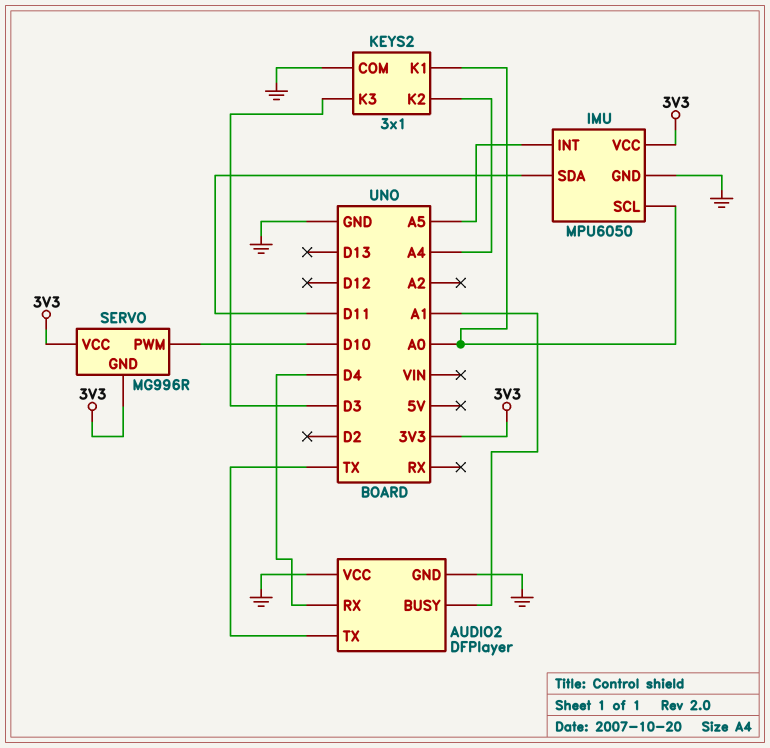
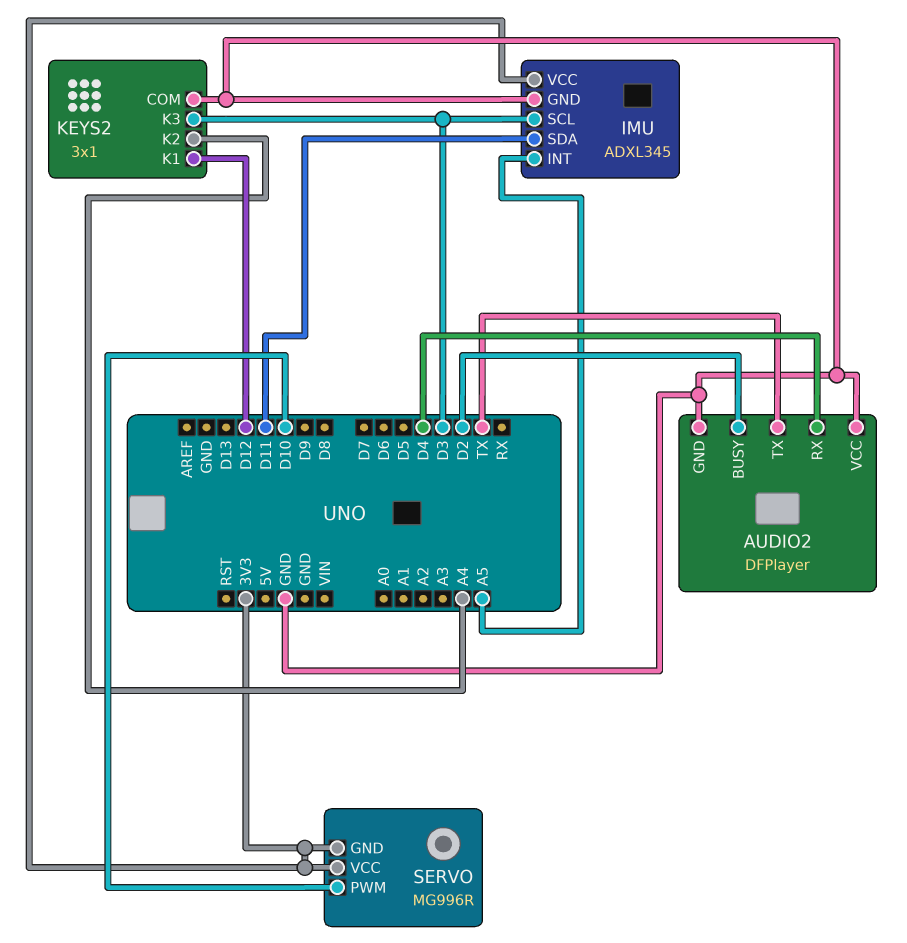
AUDIO2 pin BUSY: A1 -> D2
IMU: MPU6050 -> ADXL345
IMU pin SCL: A0 -> D3
KEYS2 pin K1: A0 -> D12

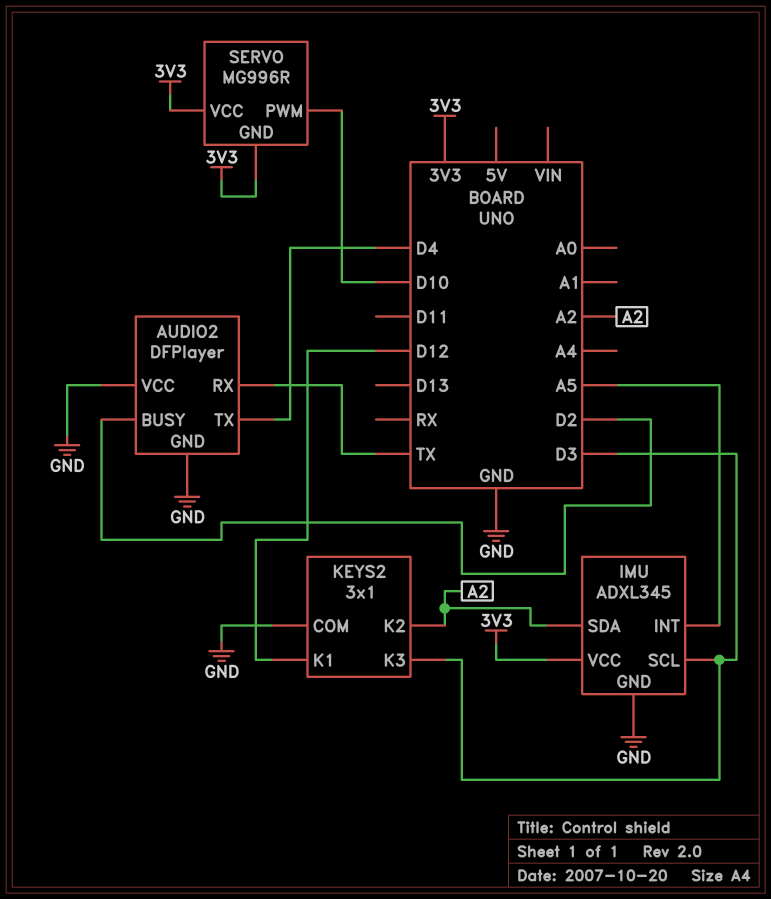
AUDIO2 pin RX: D4 -> TX
AUDIO2 pin TX: TX -> D4
IMU pin SDA: D11 -> A2
KEYS2 pin K2: A4 -> A2

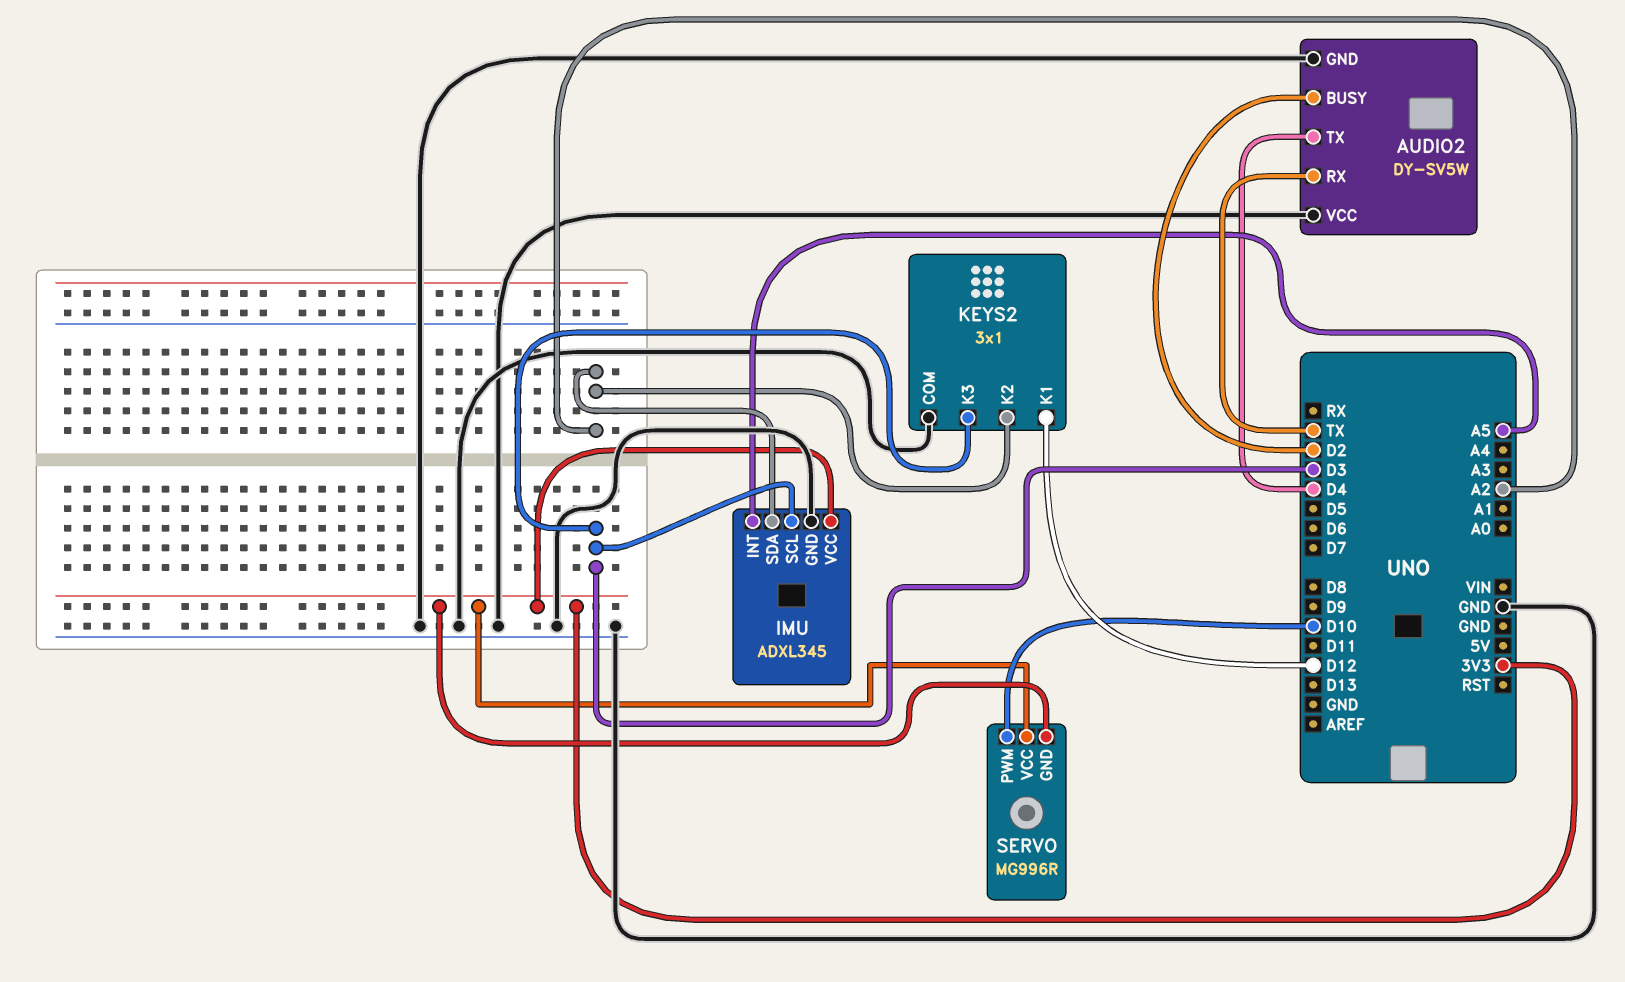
AUDIO2: DFPlayer -> DY-SV5W

